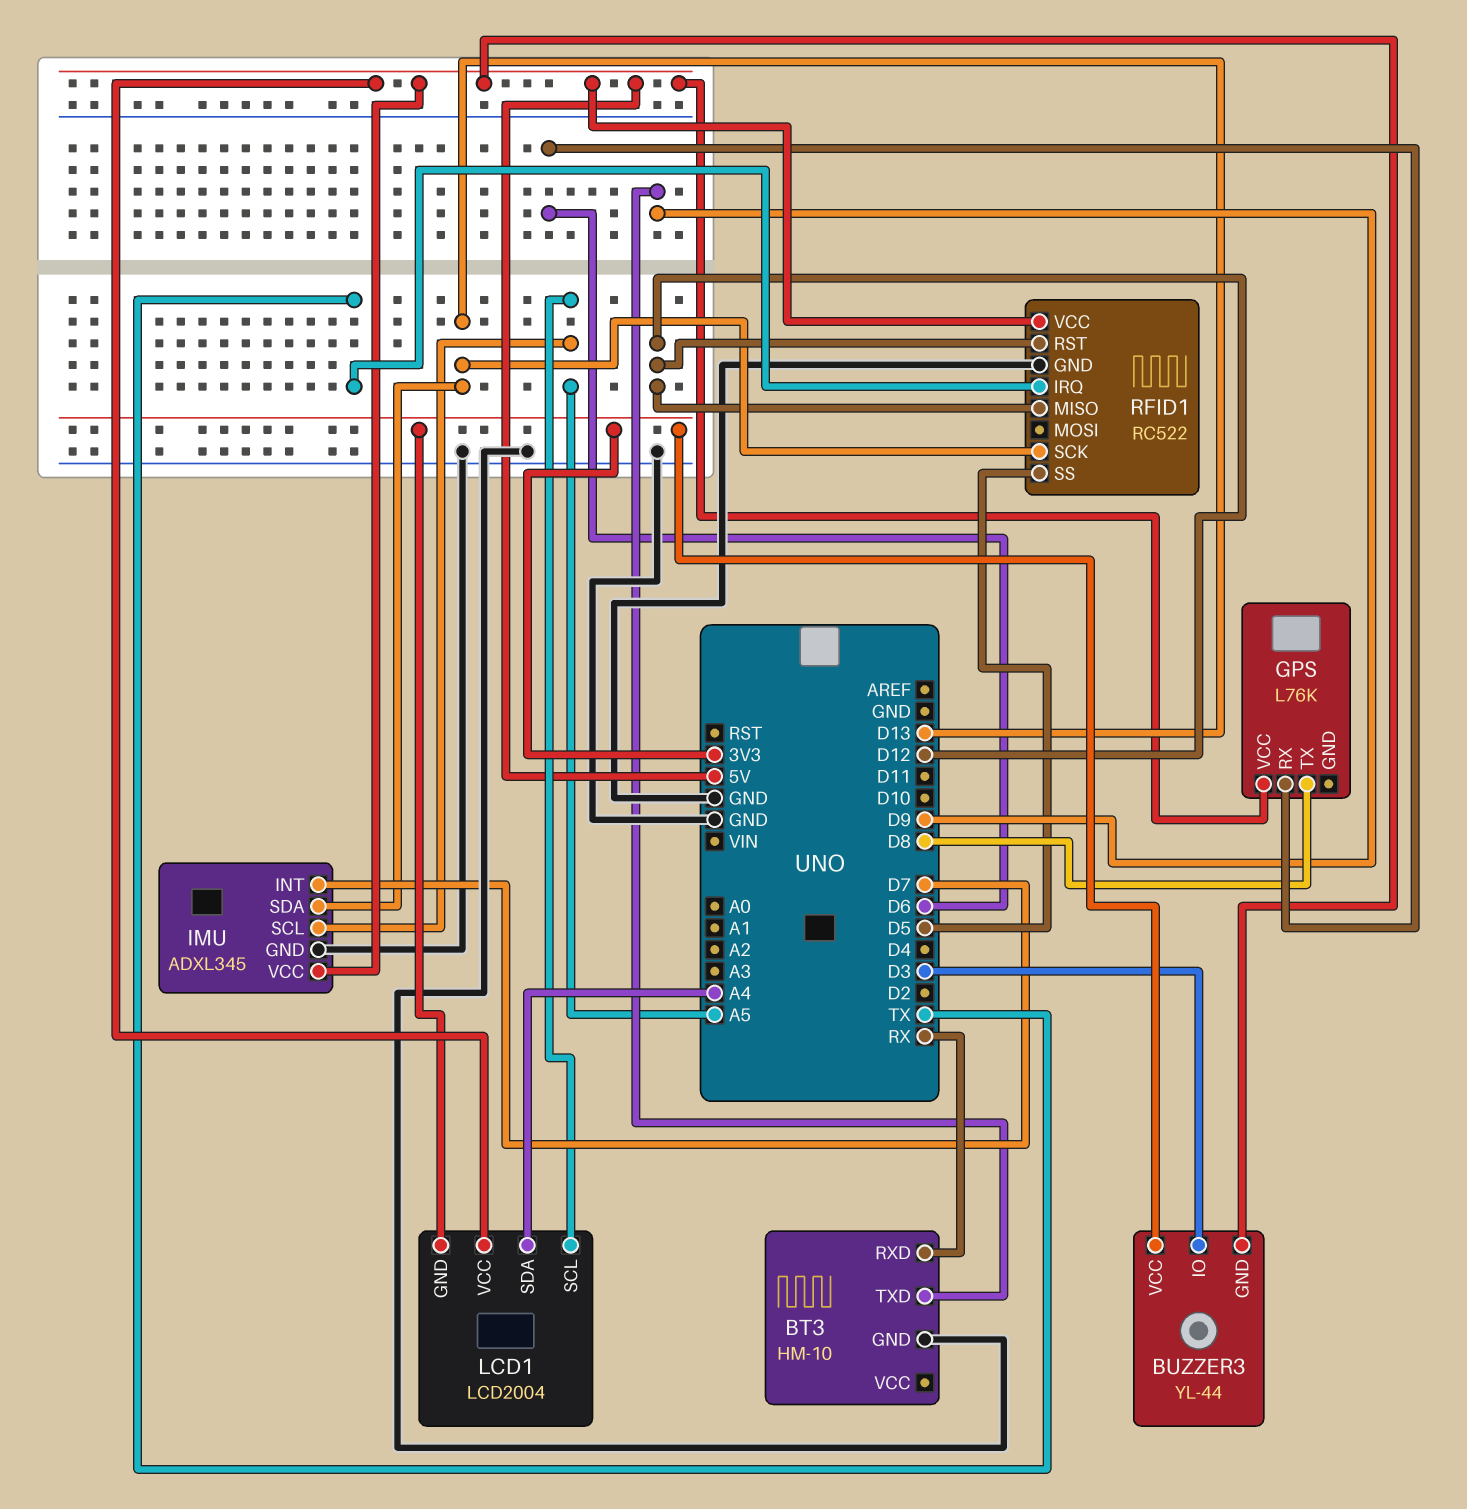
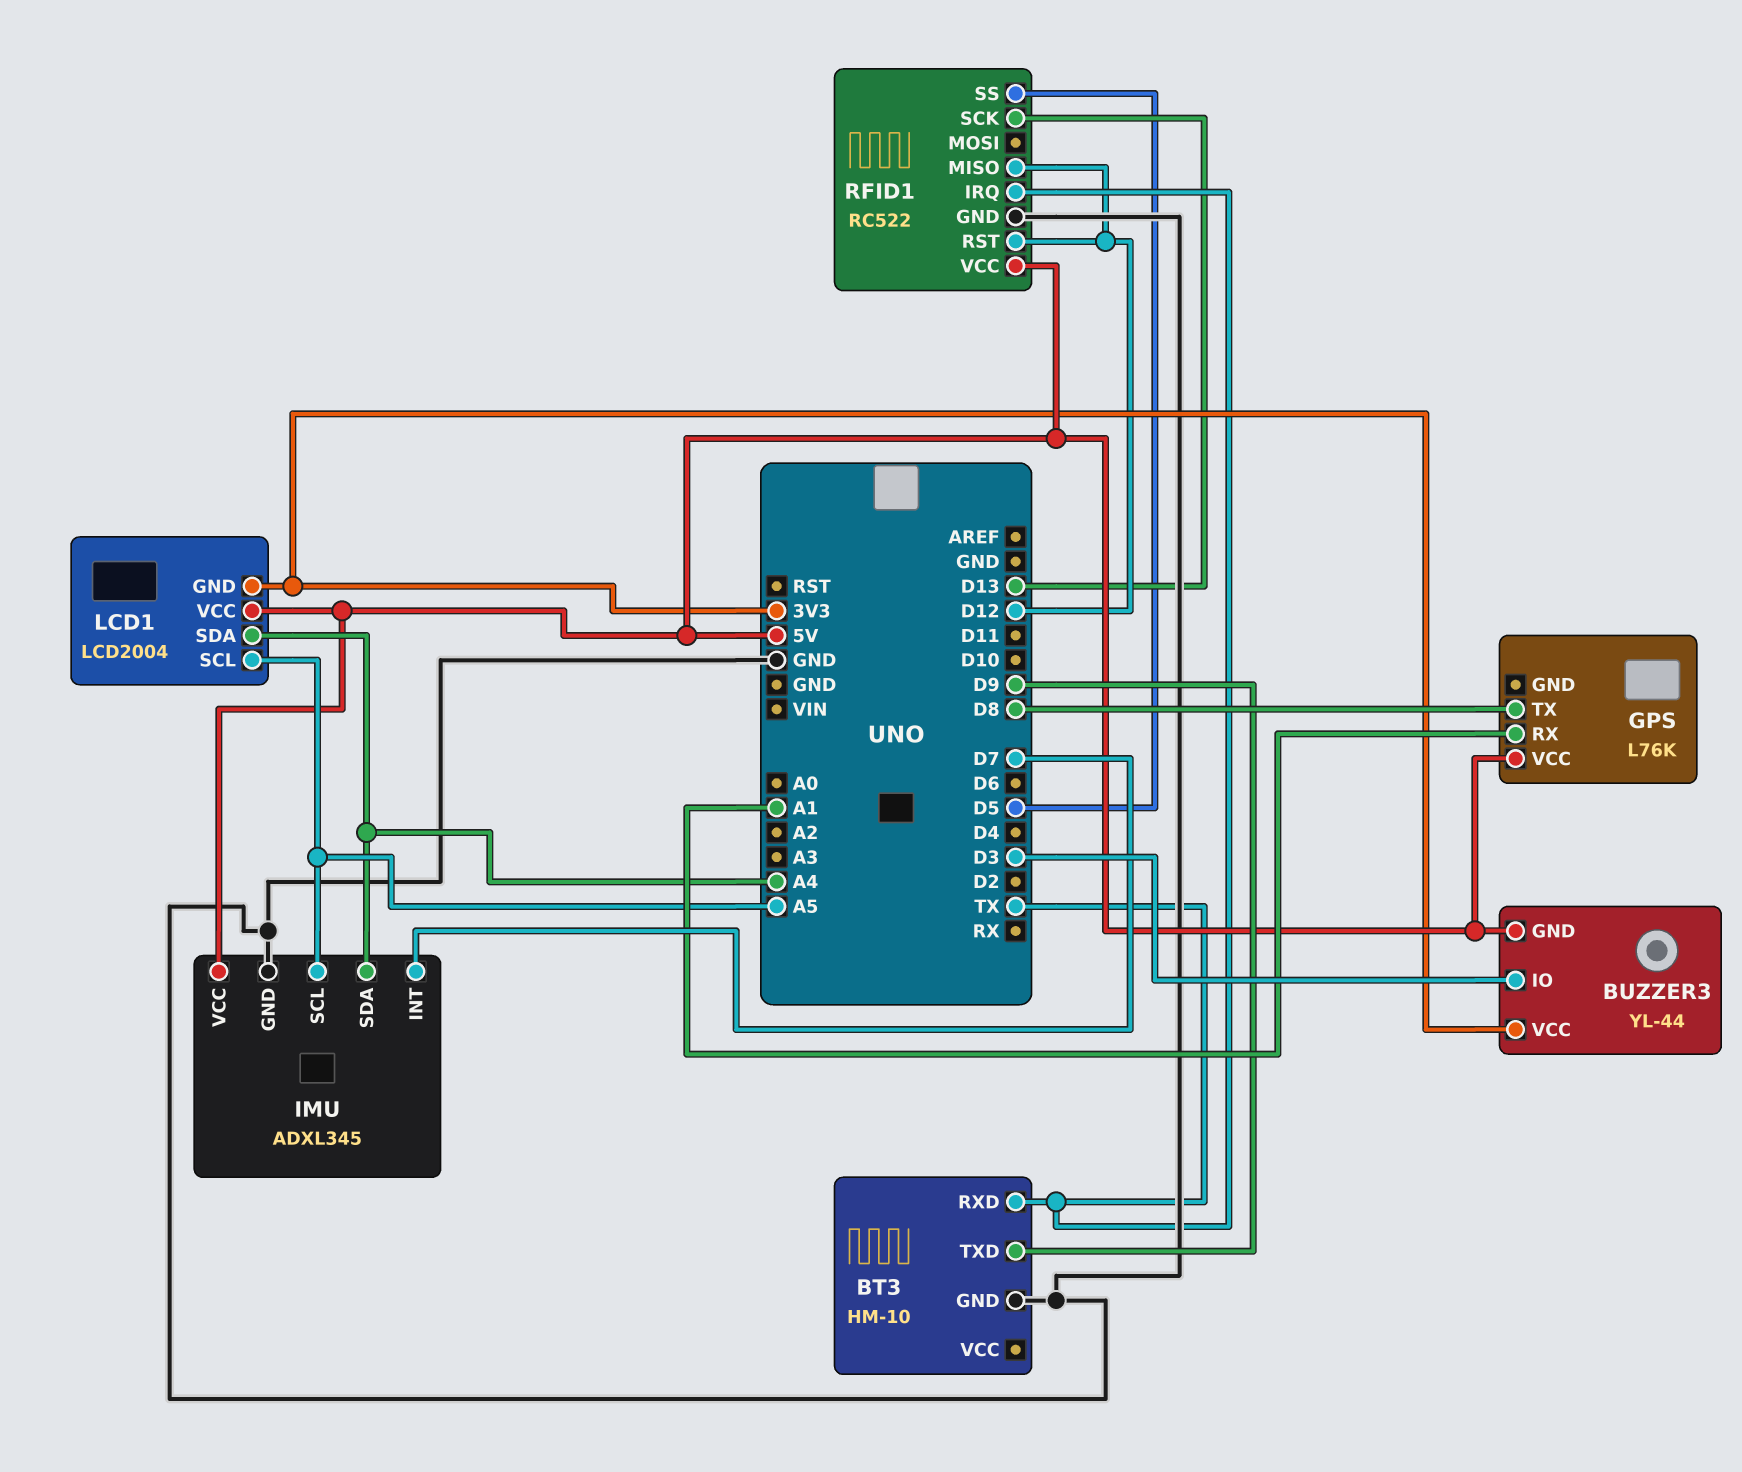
BT3 pin RXD: RX -> TX
GPS pin RX: D6 -> A1
IMU pin SDA: D13 -> A4

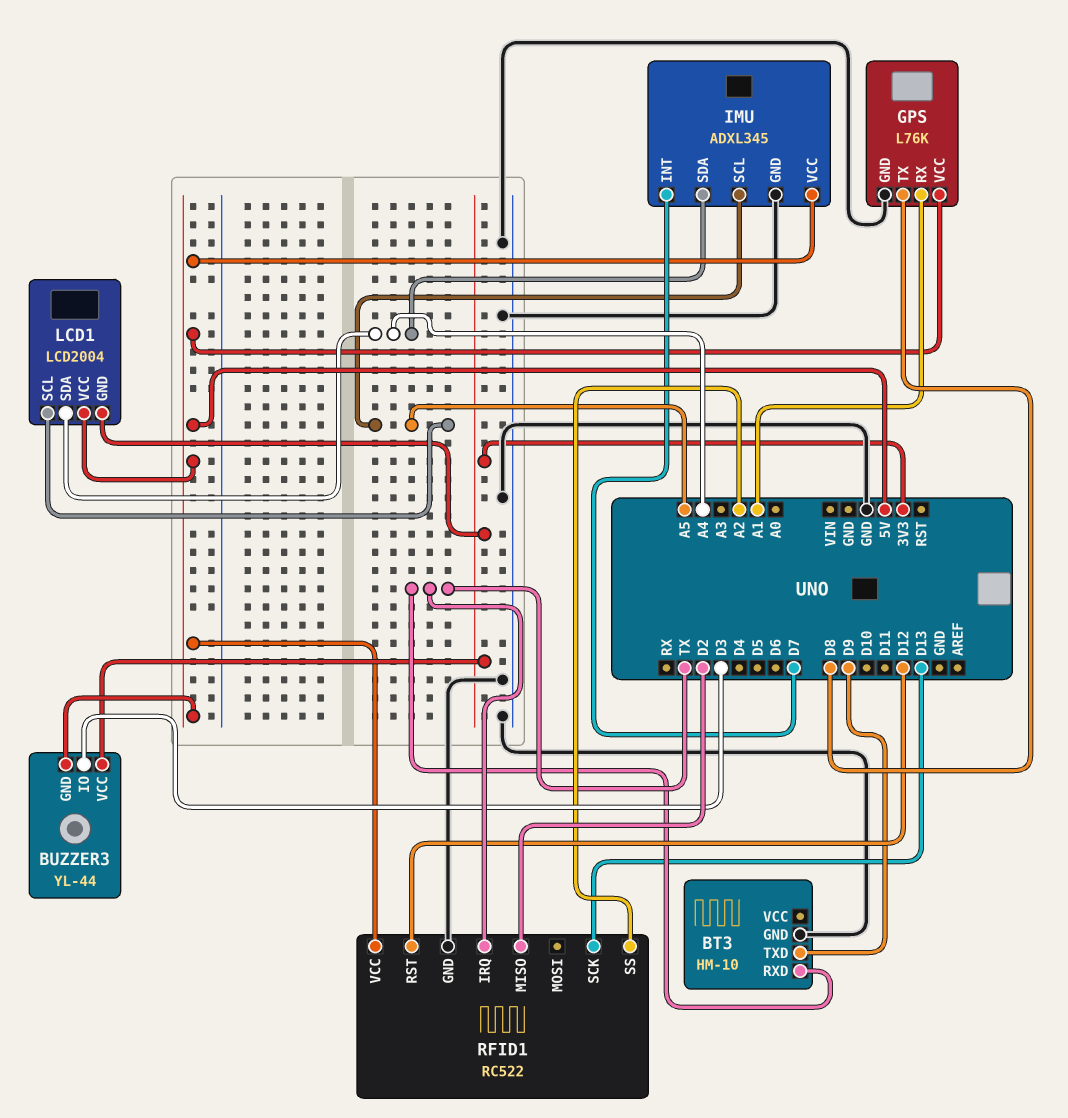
GPS pin GND: none -> GND
RFID1 pin MISO: D12 -> D2
RFID1 pin SS: D5 -> A2

